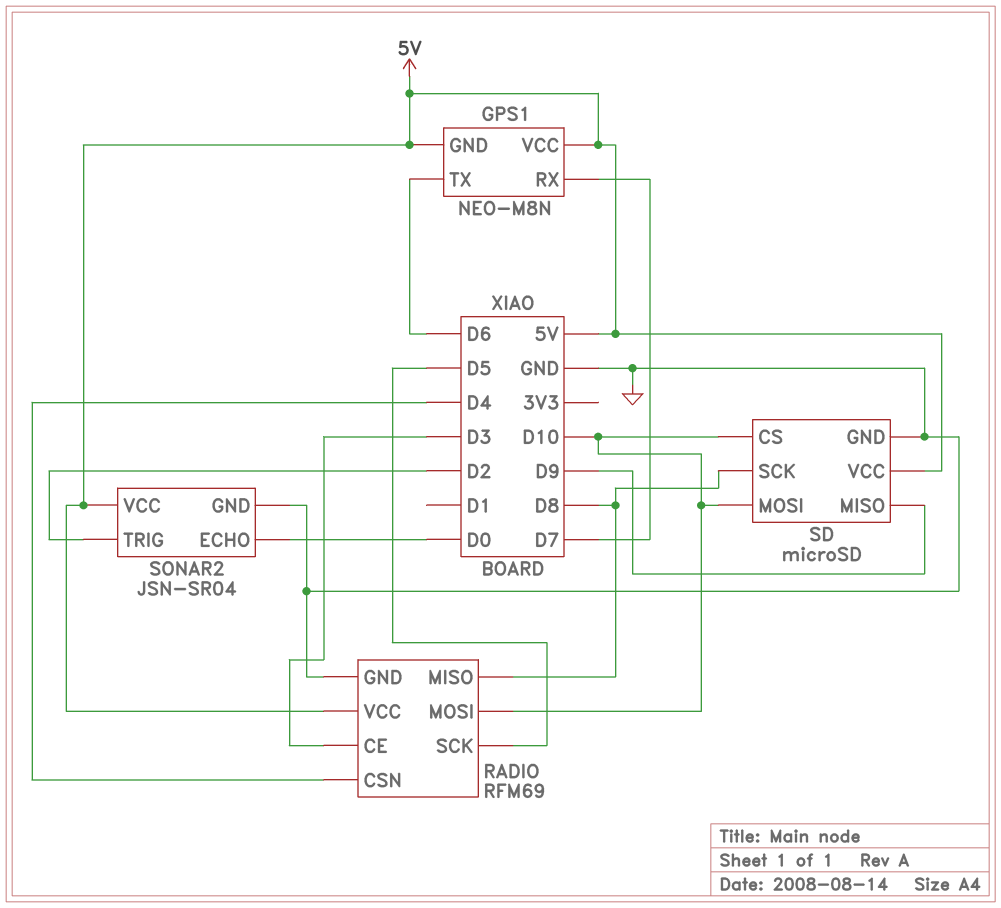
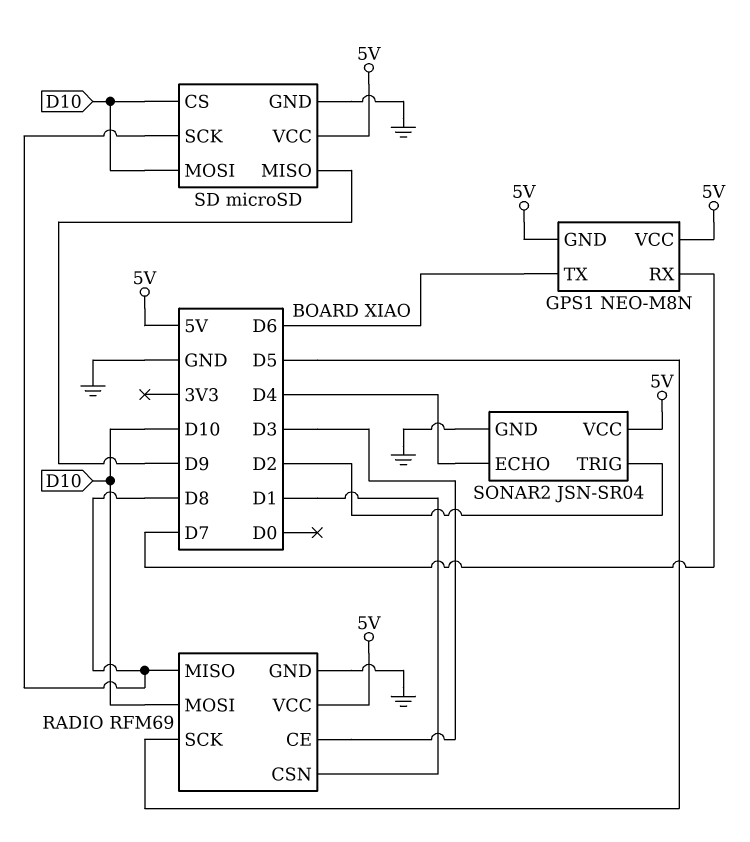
RADIO pin CSN: D4 -> D1
SONAR2 pin ECHO: D0 -> D4

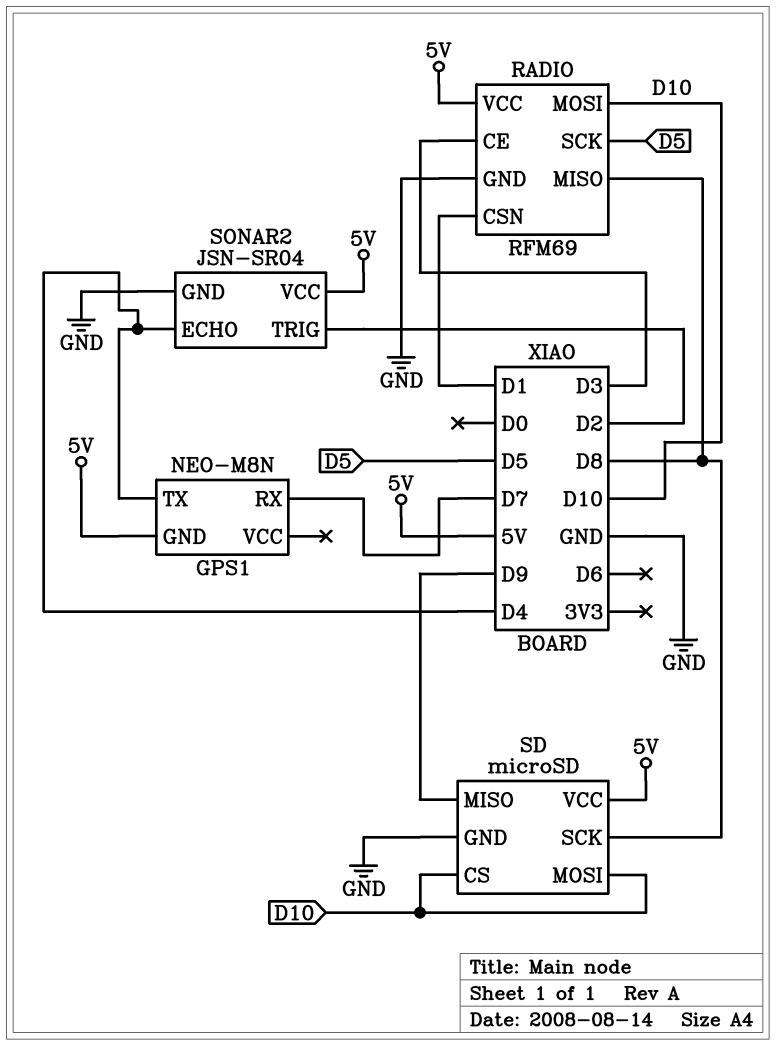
GPS1 pin TX: D6 -> D4
GPS1 pin VCC: 5V -> none

